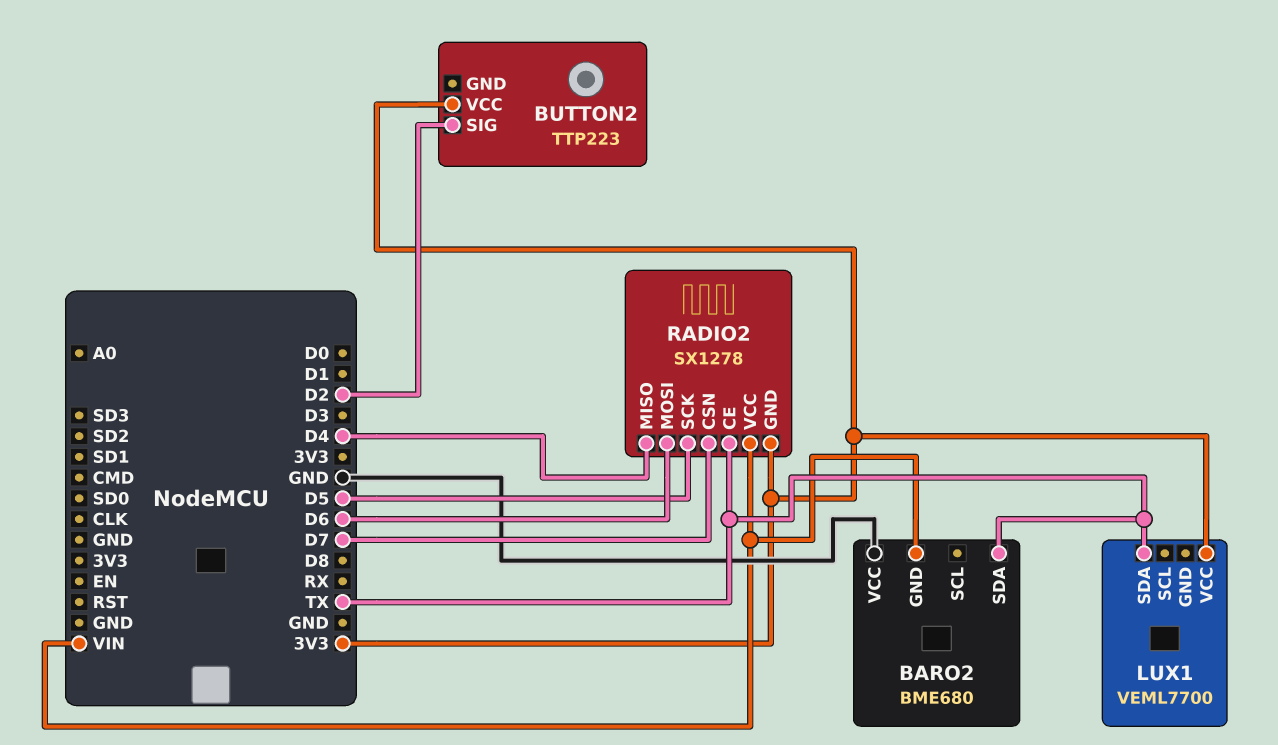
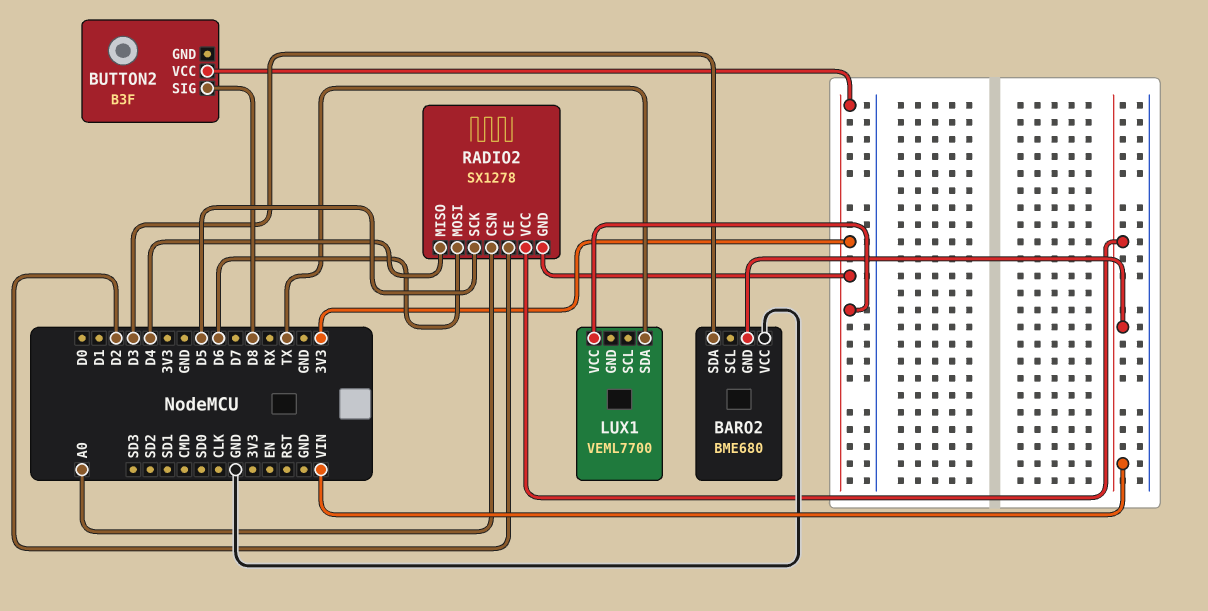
BARO2 pin SDA: TX -> D3
BUTTON2: TTP223 -> B3F
BUTTON2 pin SIG: D2 -> D8
RADIO2 pin CE: TX -> D2
RADIO2 pin CSN: D7 -> A0

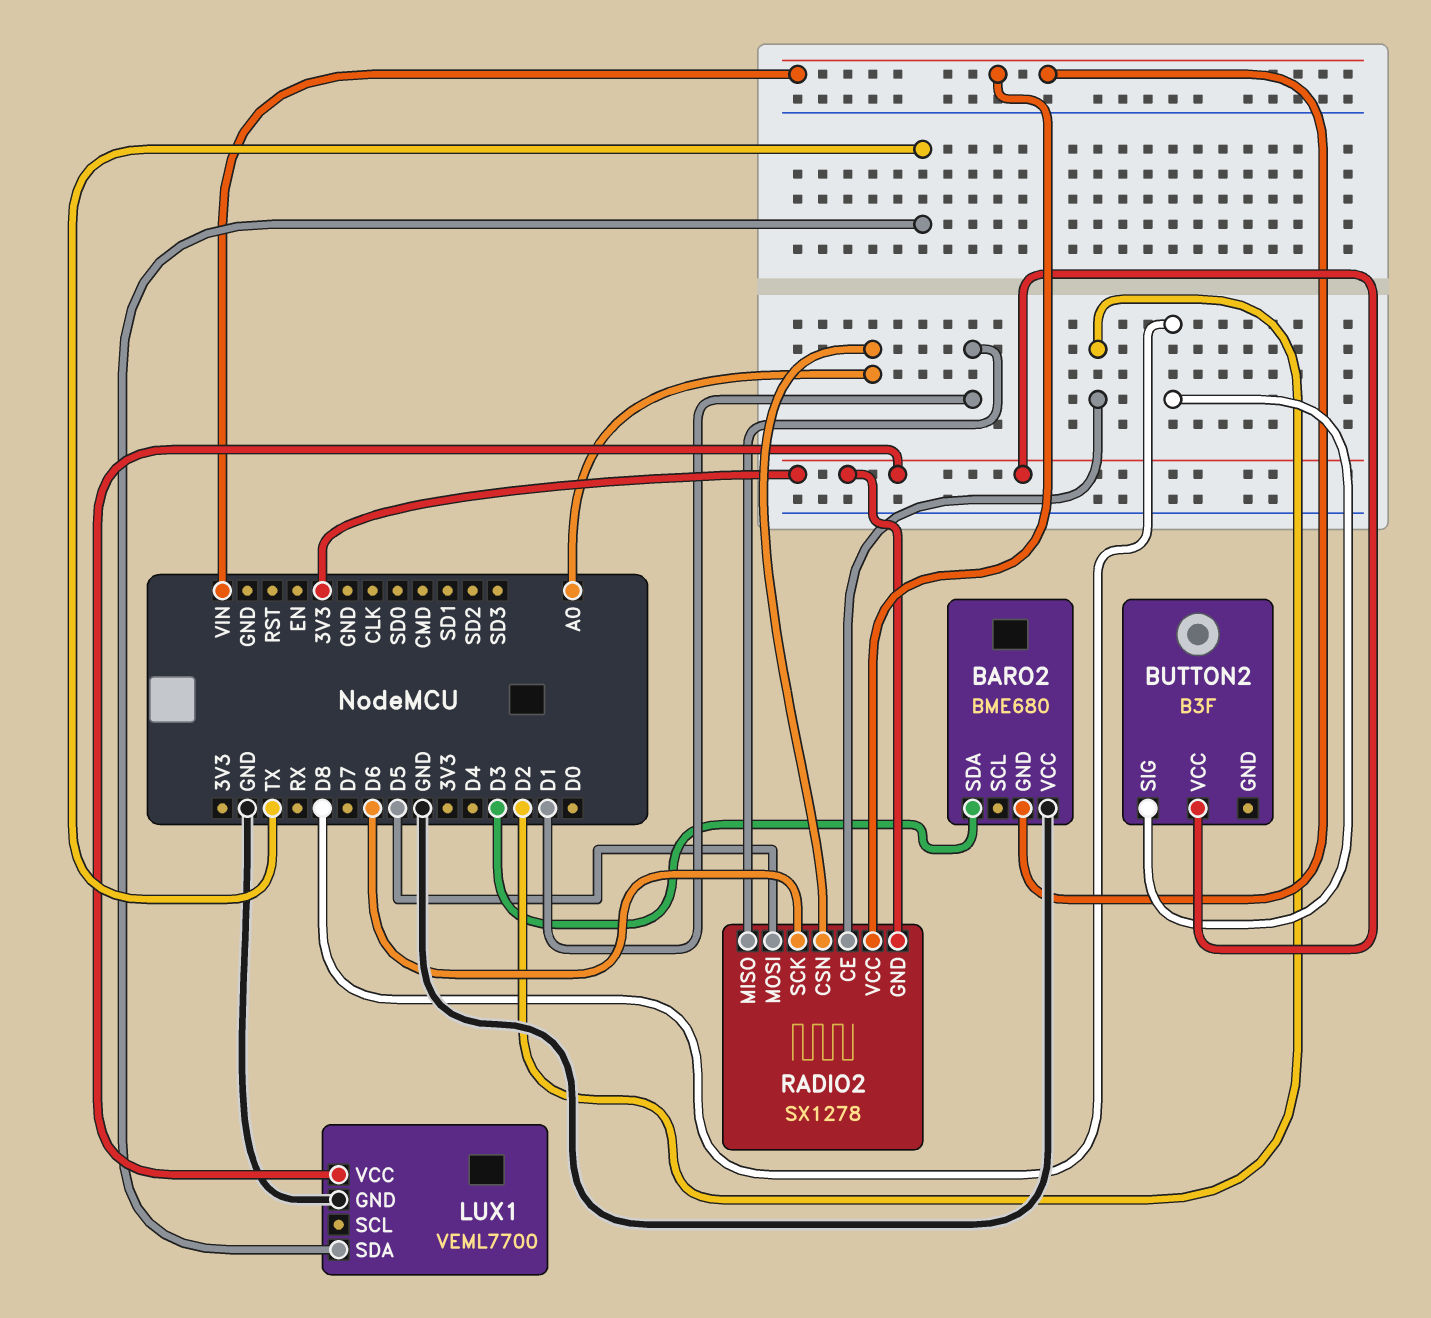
LUX1 pin GND: none -> GND
RADIO2 pin MISO: D4 -> D1
RADIO2 pin MOSI: D6 -> D5
RADIO2 pin SCK: D5 -> D6

